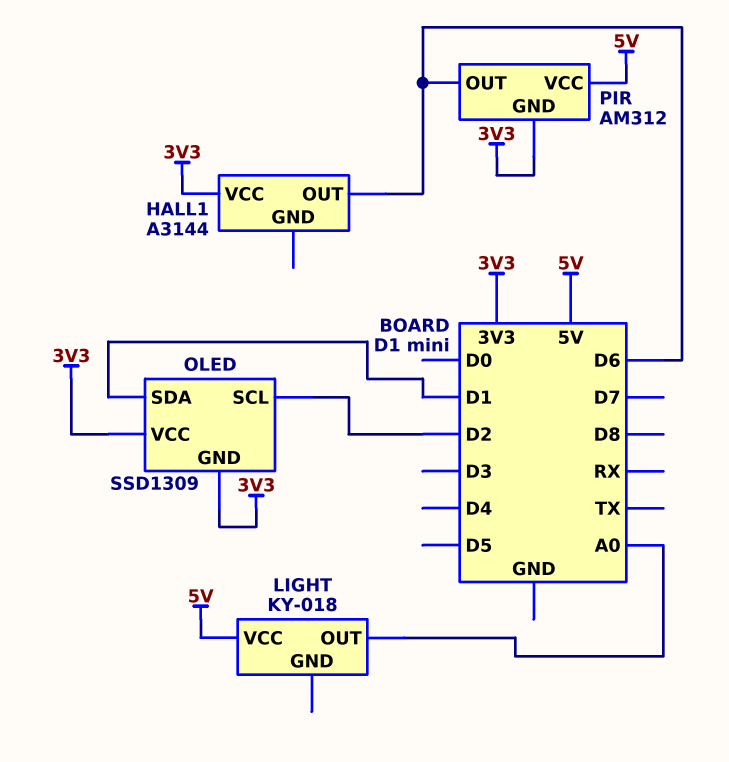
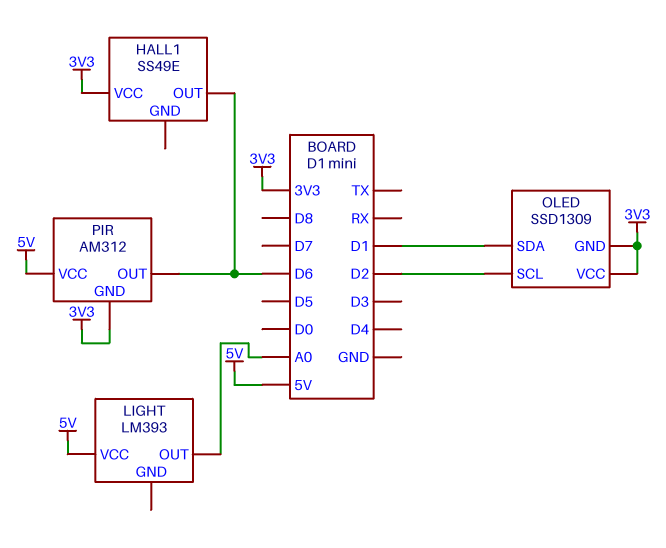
HALL1: A3144 -> SS49E
LIGHT: KY-018 -> LM393

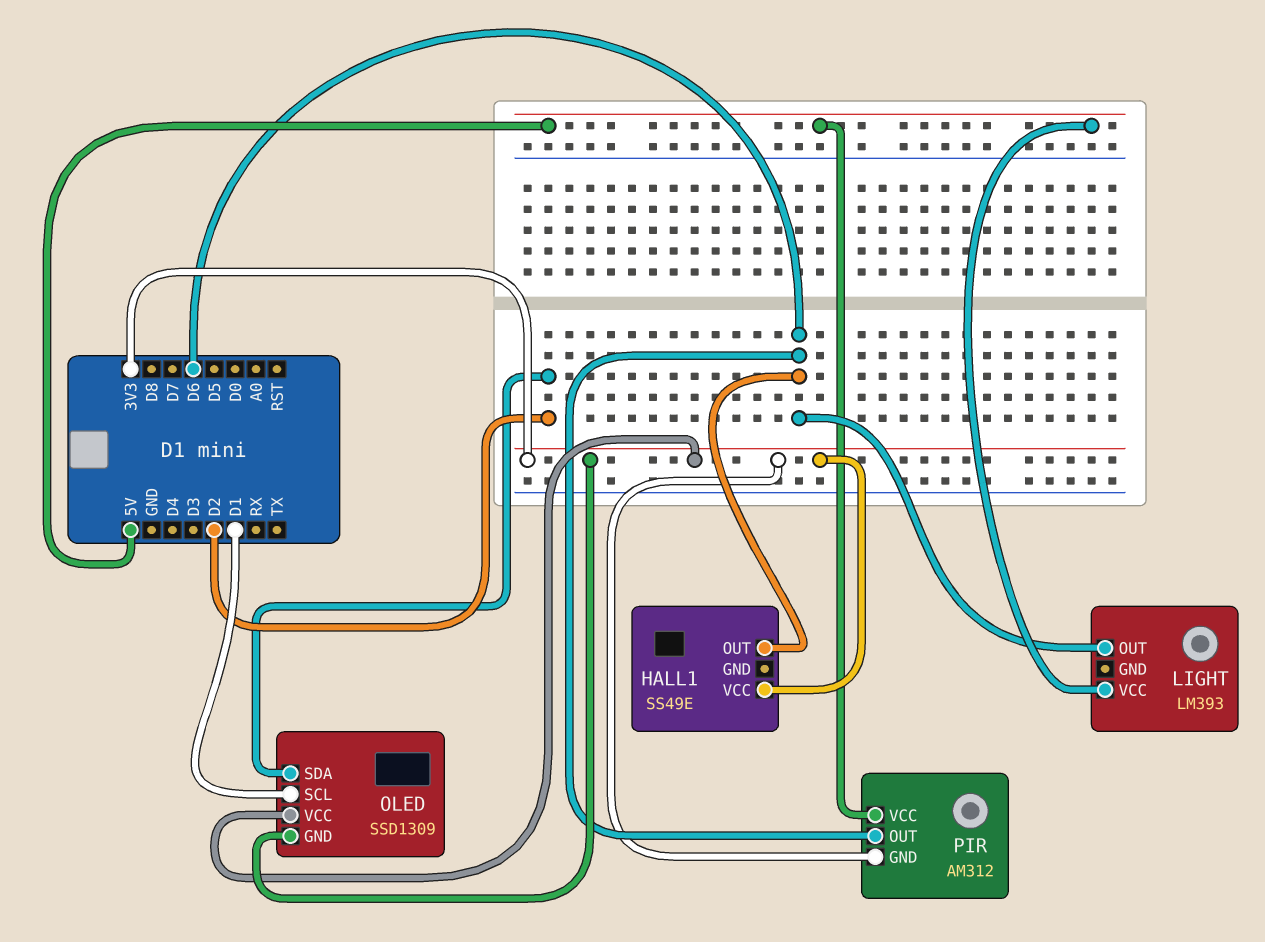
LIGHT pin OUT: A0 -> D6
OLED pin SCL: D2 -> D1
OLED pin SDA: D1 -> D2

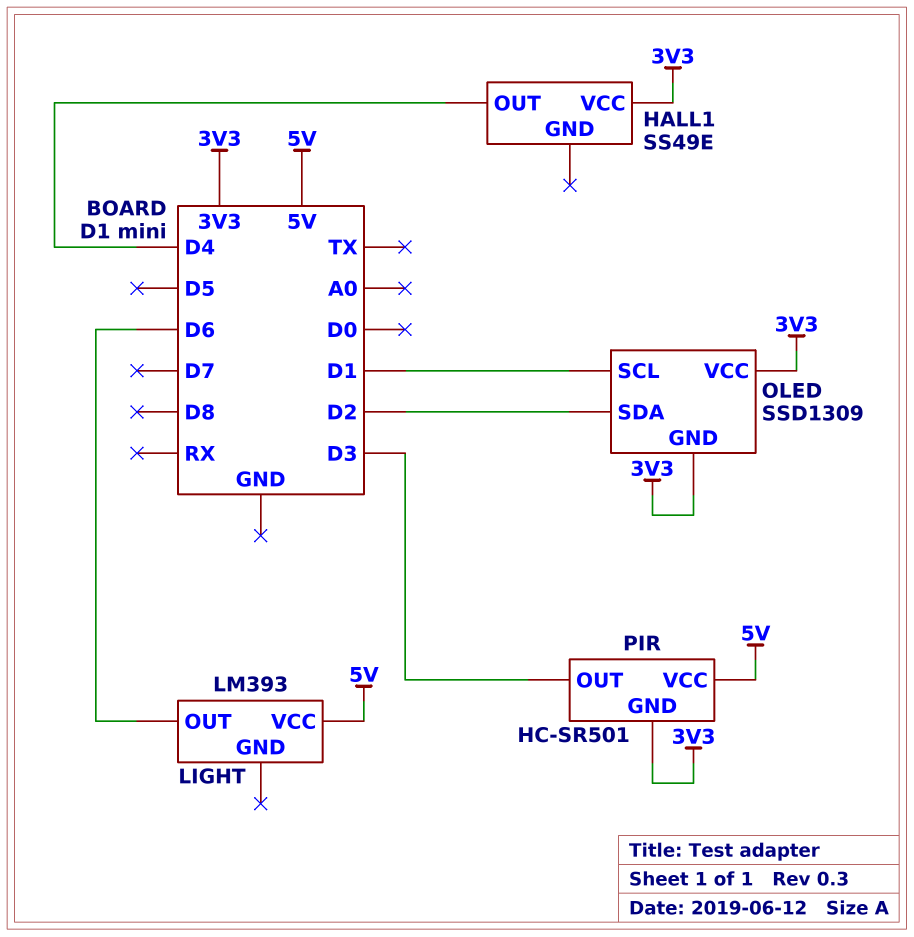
HALL1 pin OUT: D6 -> D4
PIR: AM312 -> HC-SR501
PIR pin OUT: D6 -> D3

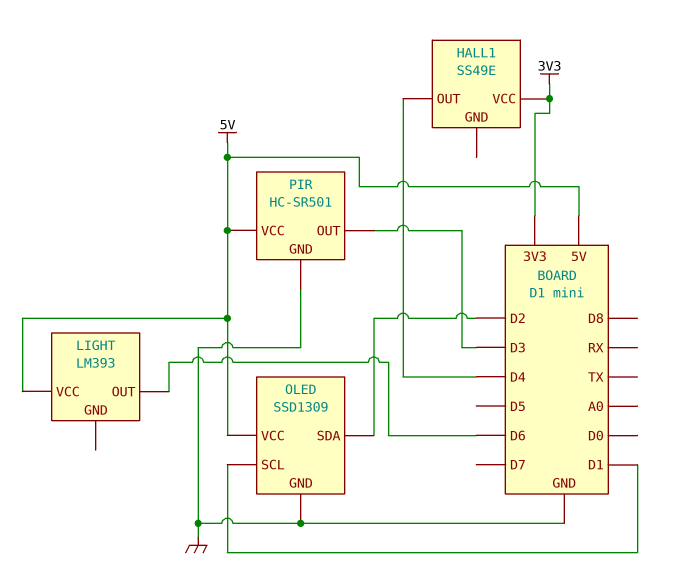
OLED pin GND: 3V3 -> GND
OLED pin VCC: 3V3 -> 5V
PIR pin GND: 3V3 -> GND

